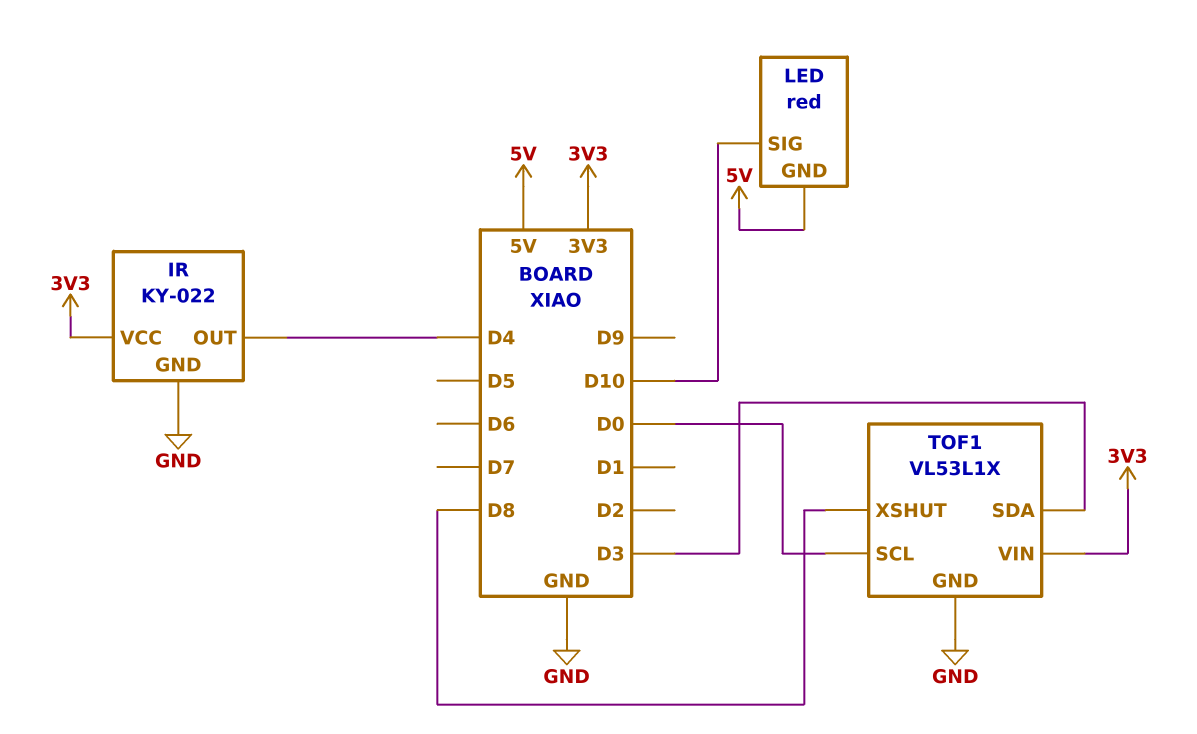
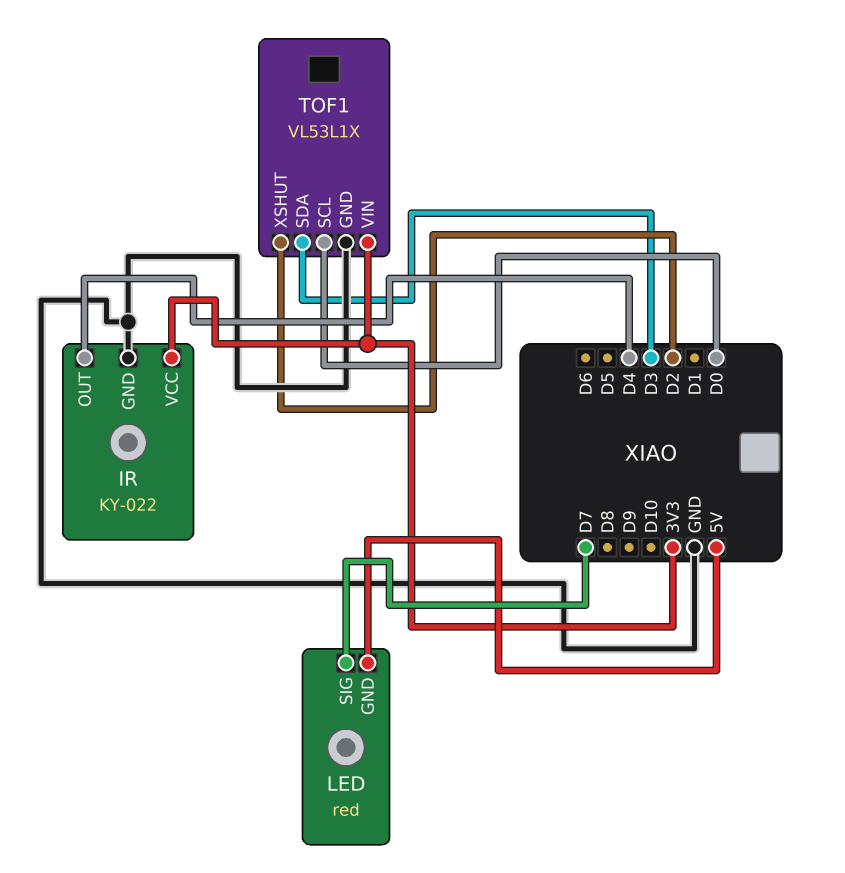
LED pin SIG: D10 -> D7
TOF1 pin XSHUT: D8 -> D2

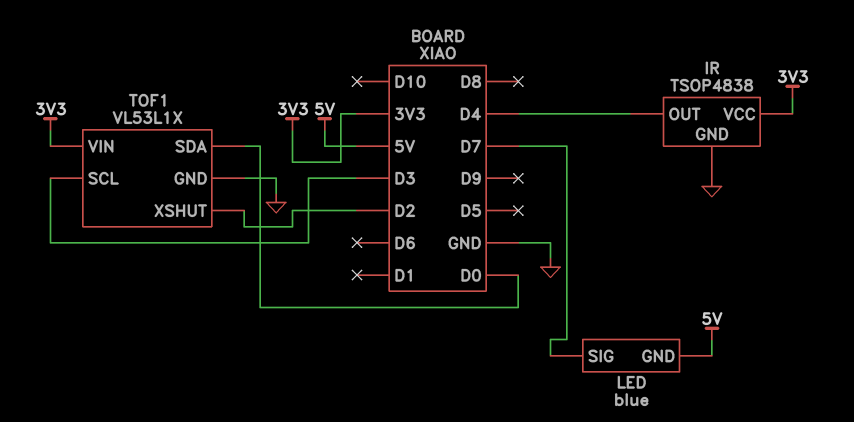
IR: KY-022 -> TSOP4838
LED: red -> blue
TOF1 pin SCL: D0 -> D3
TOF1 pin SDA: D3 -> D0

